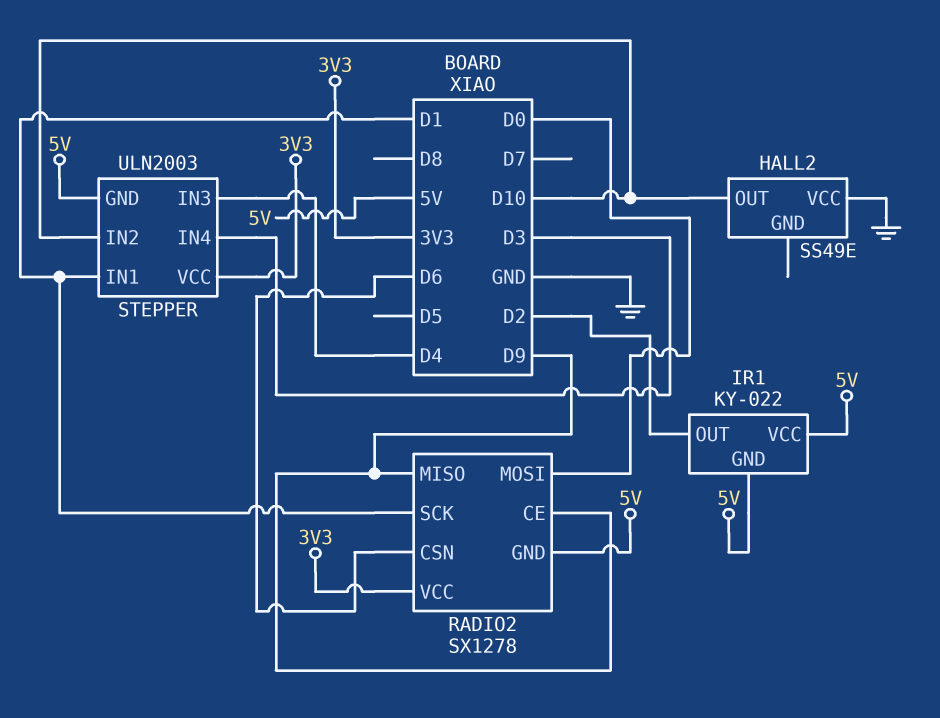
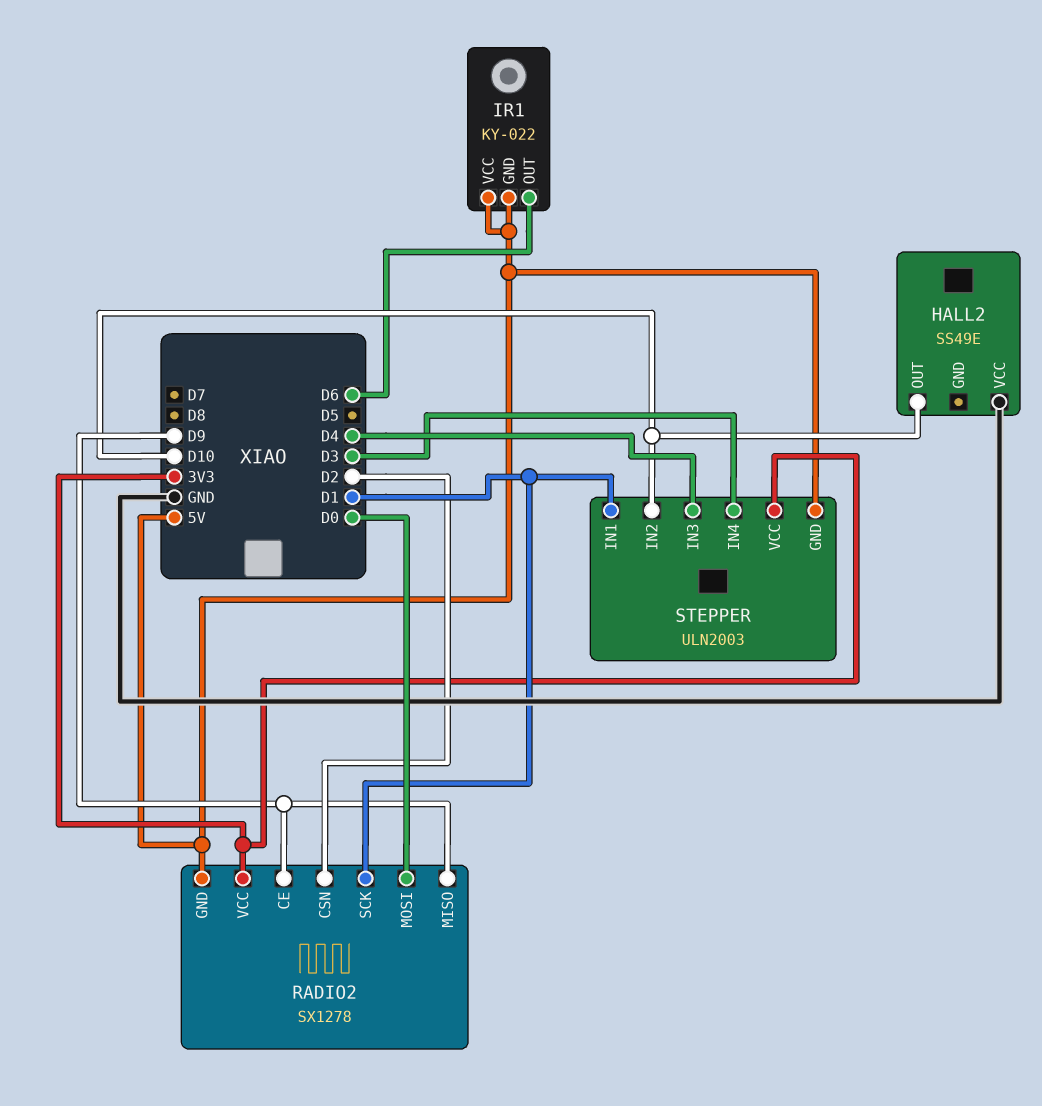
IR1 pin OUT: D2 -> D6
RADIO2 pin CSN: D6 -> D2

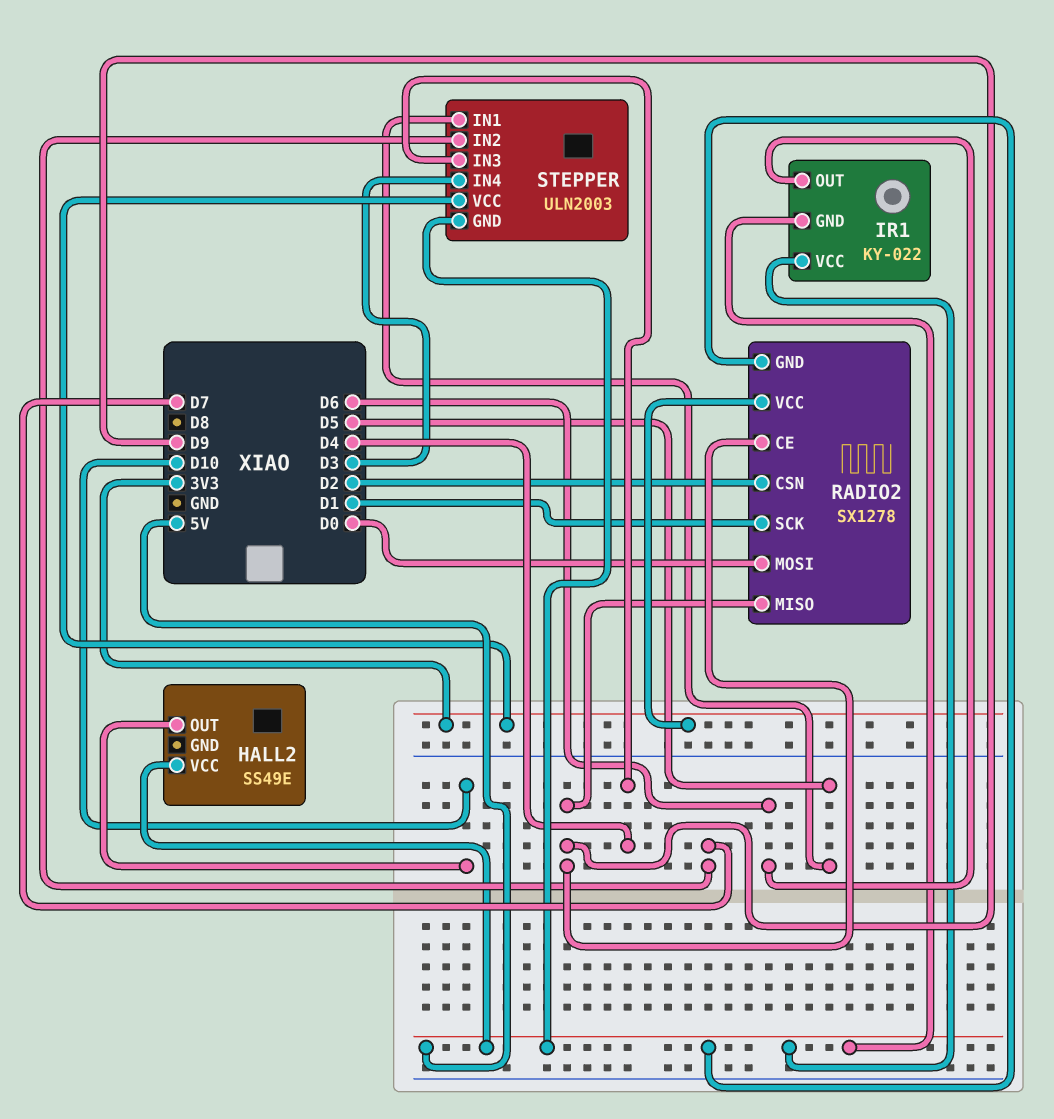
HALL2 pin VCC: GND -> 5V
STEPPER pin IN1: D1 -> D5
STEPPER pin IN2: D10 -> D7

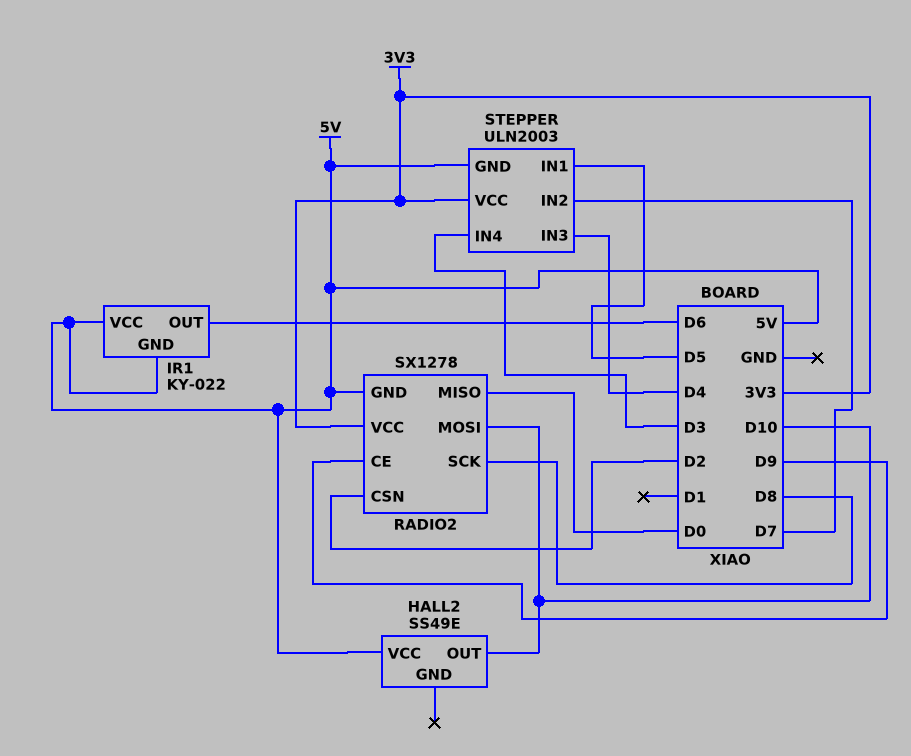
RADIO2 pin MISO: D9 -> D0
RADIO2 pin MOSI: D0 -> D10
RADIO2 pin SCK: D1 -> D8

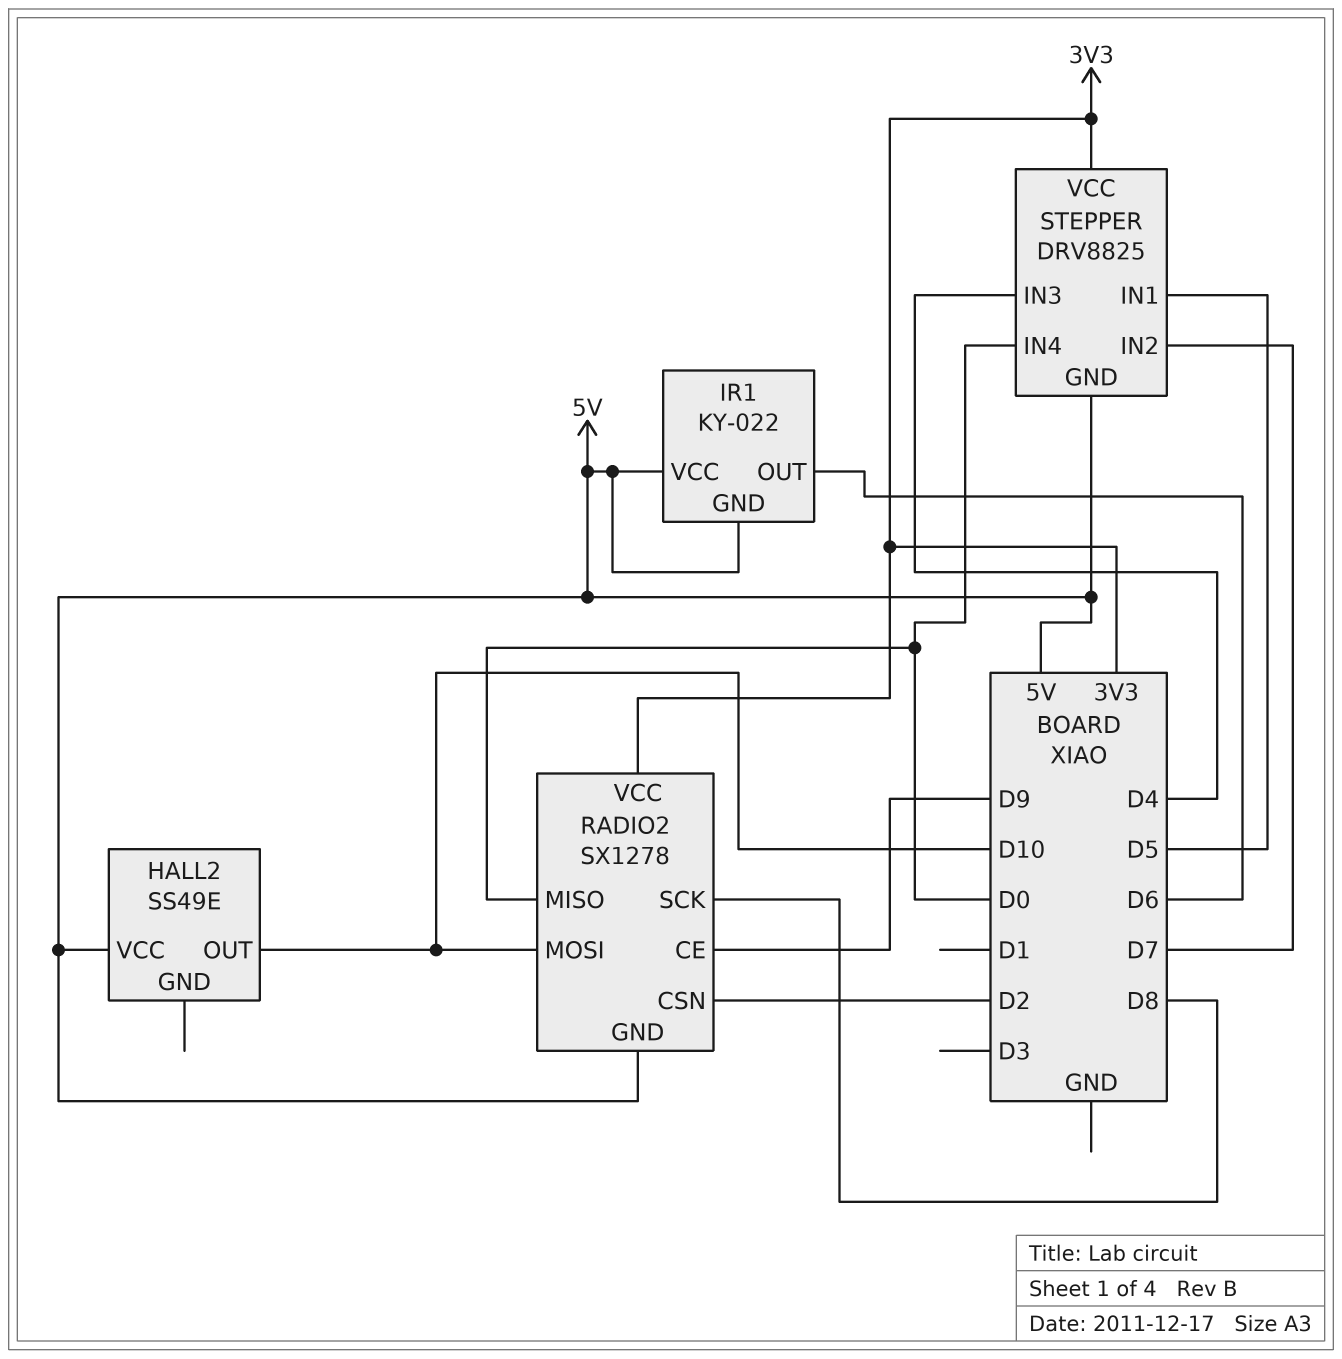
STEPPER: ULN2003 -> DRV8825
STEPPER pin IN4: D3 -> D0

